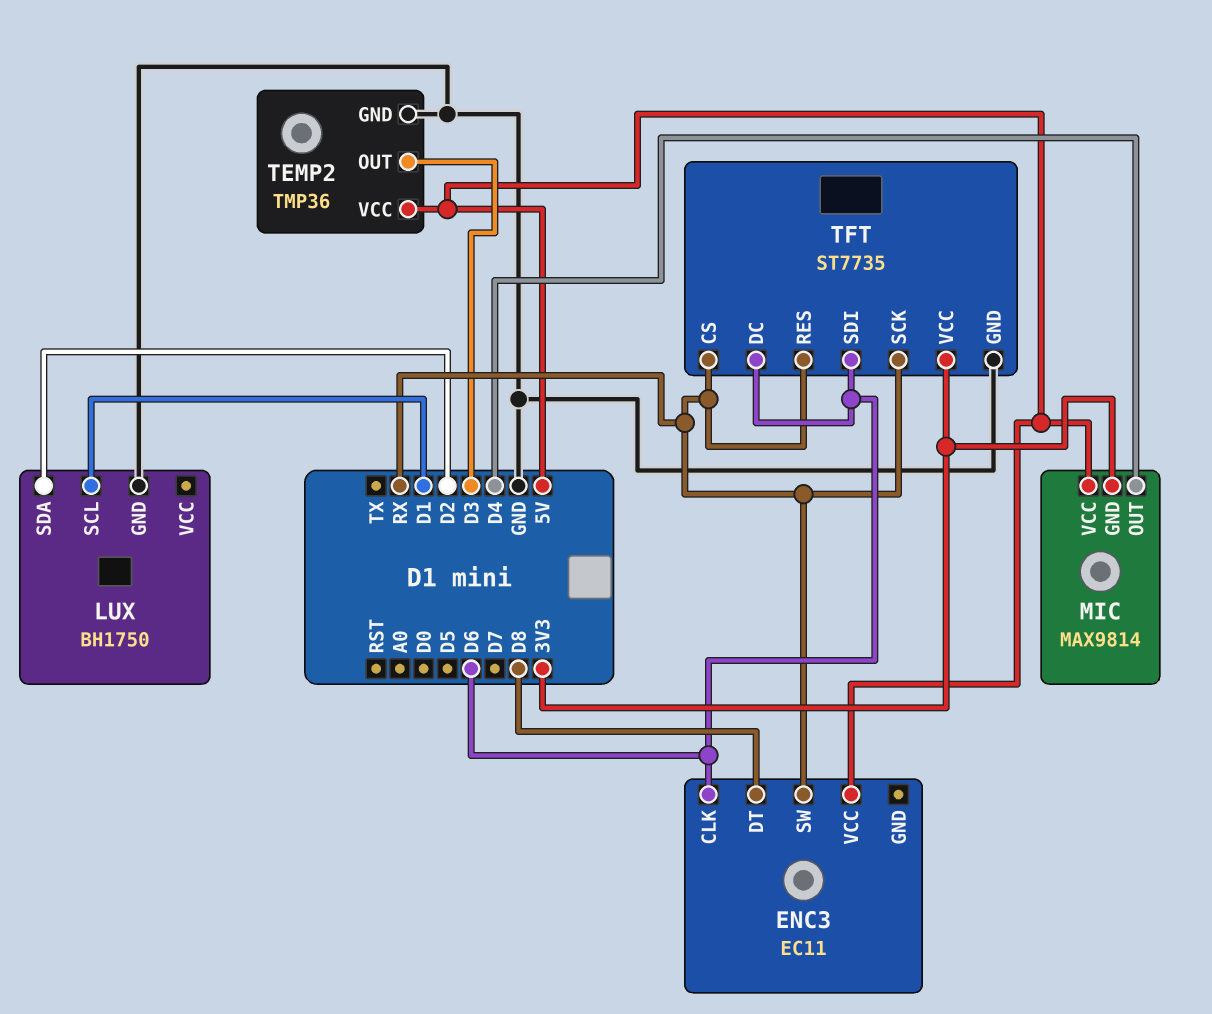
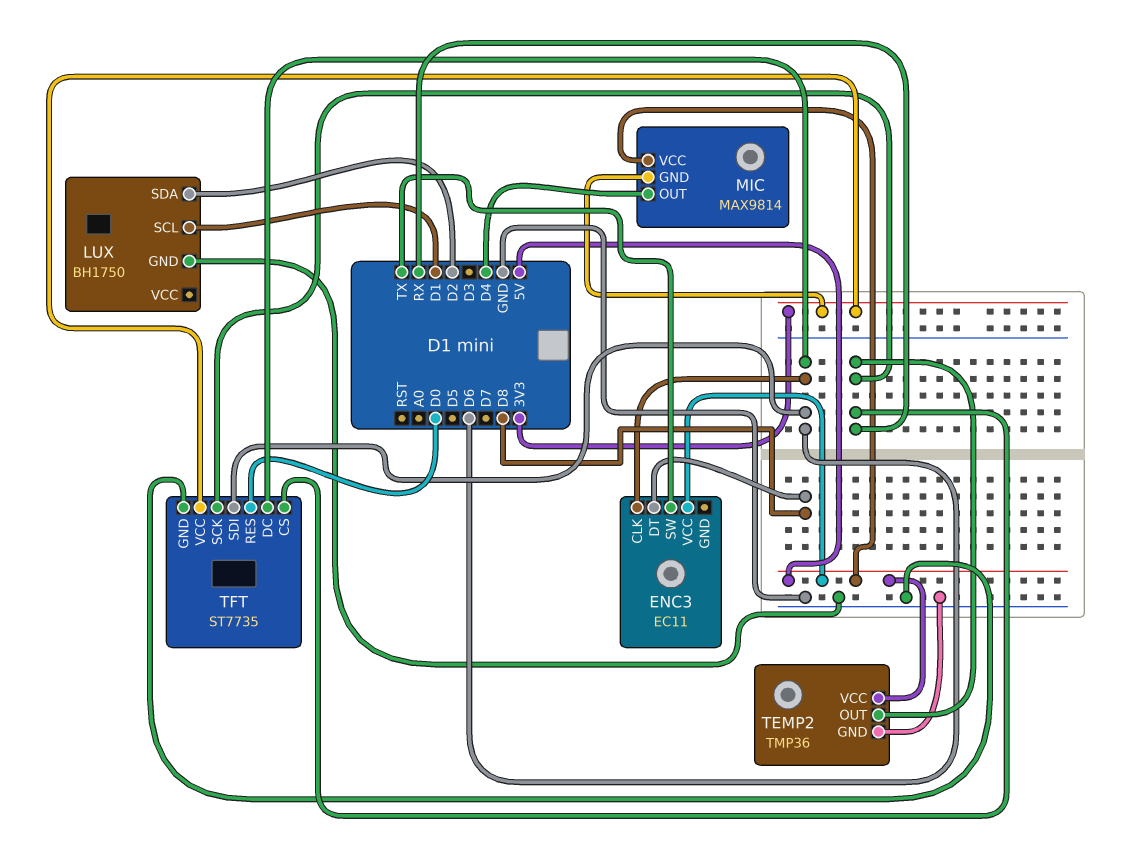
ENC3 pin SW: RX -> TX
TEMP2 pin OUT: D3 -> RX
TFT pin RES: RX -> D0

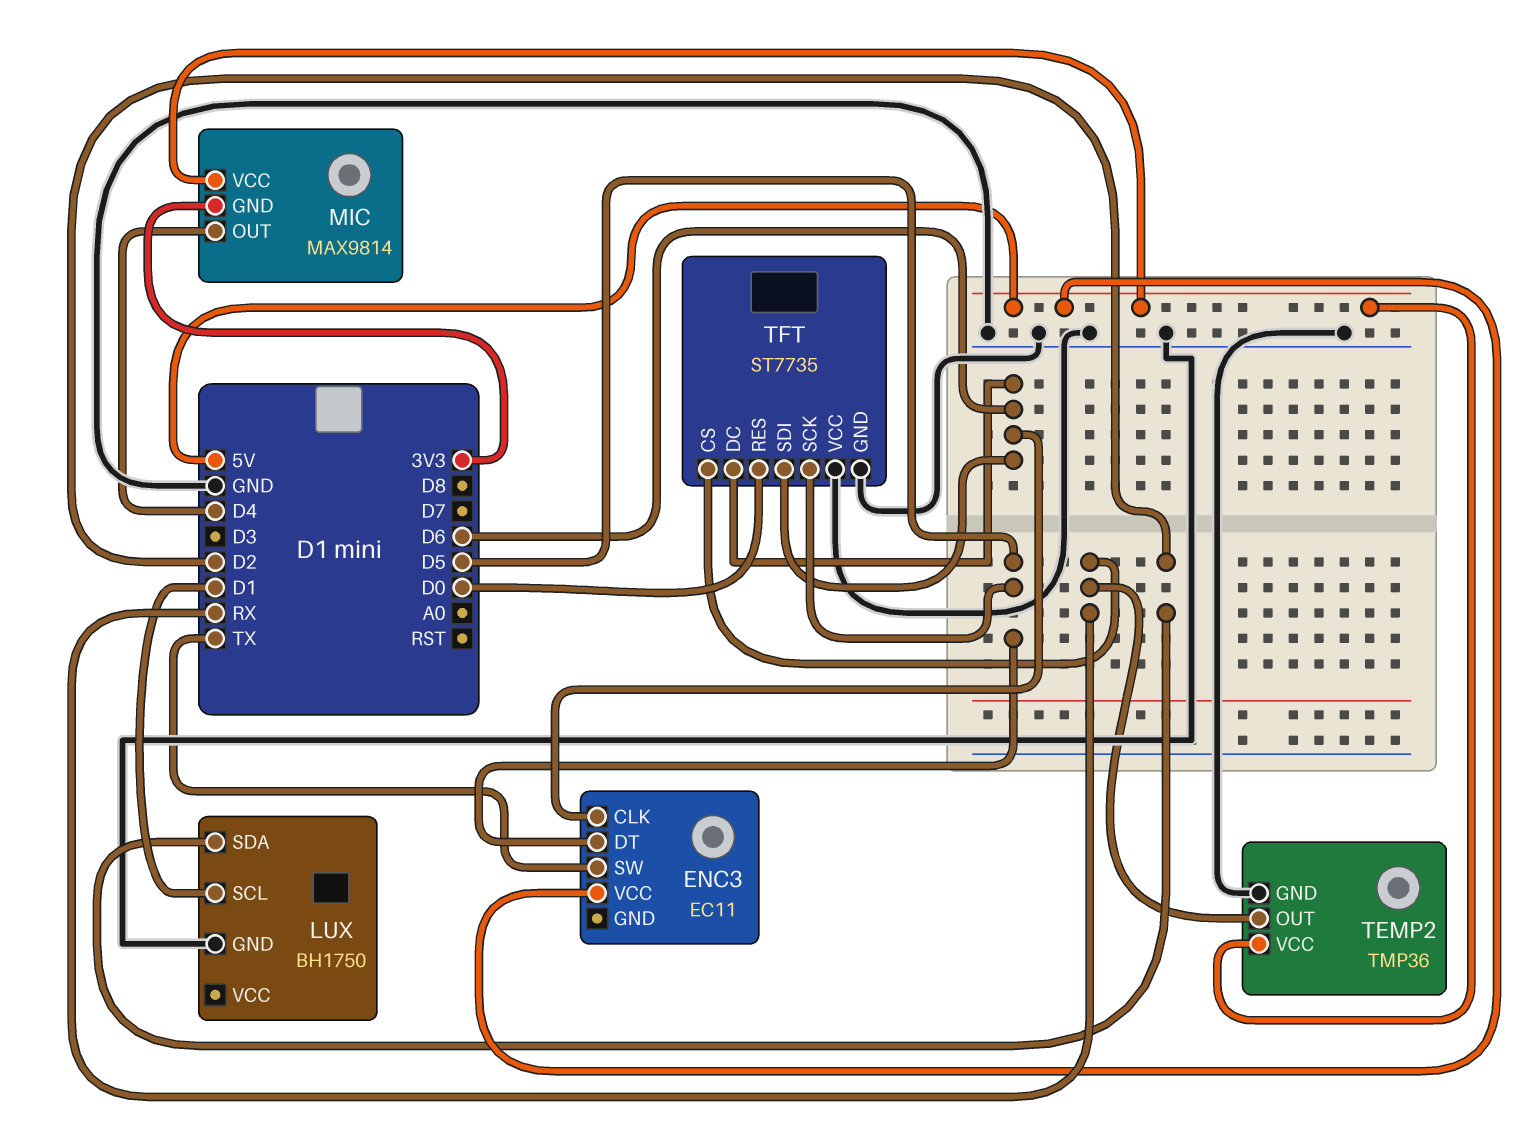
ENC3 pin DT: D8 -> D5
TFT pin SCK: RX -> D5
TFT pin VCC: 3V3 -> GND

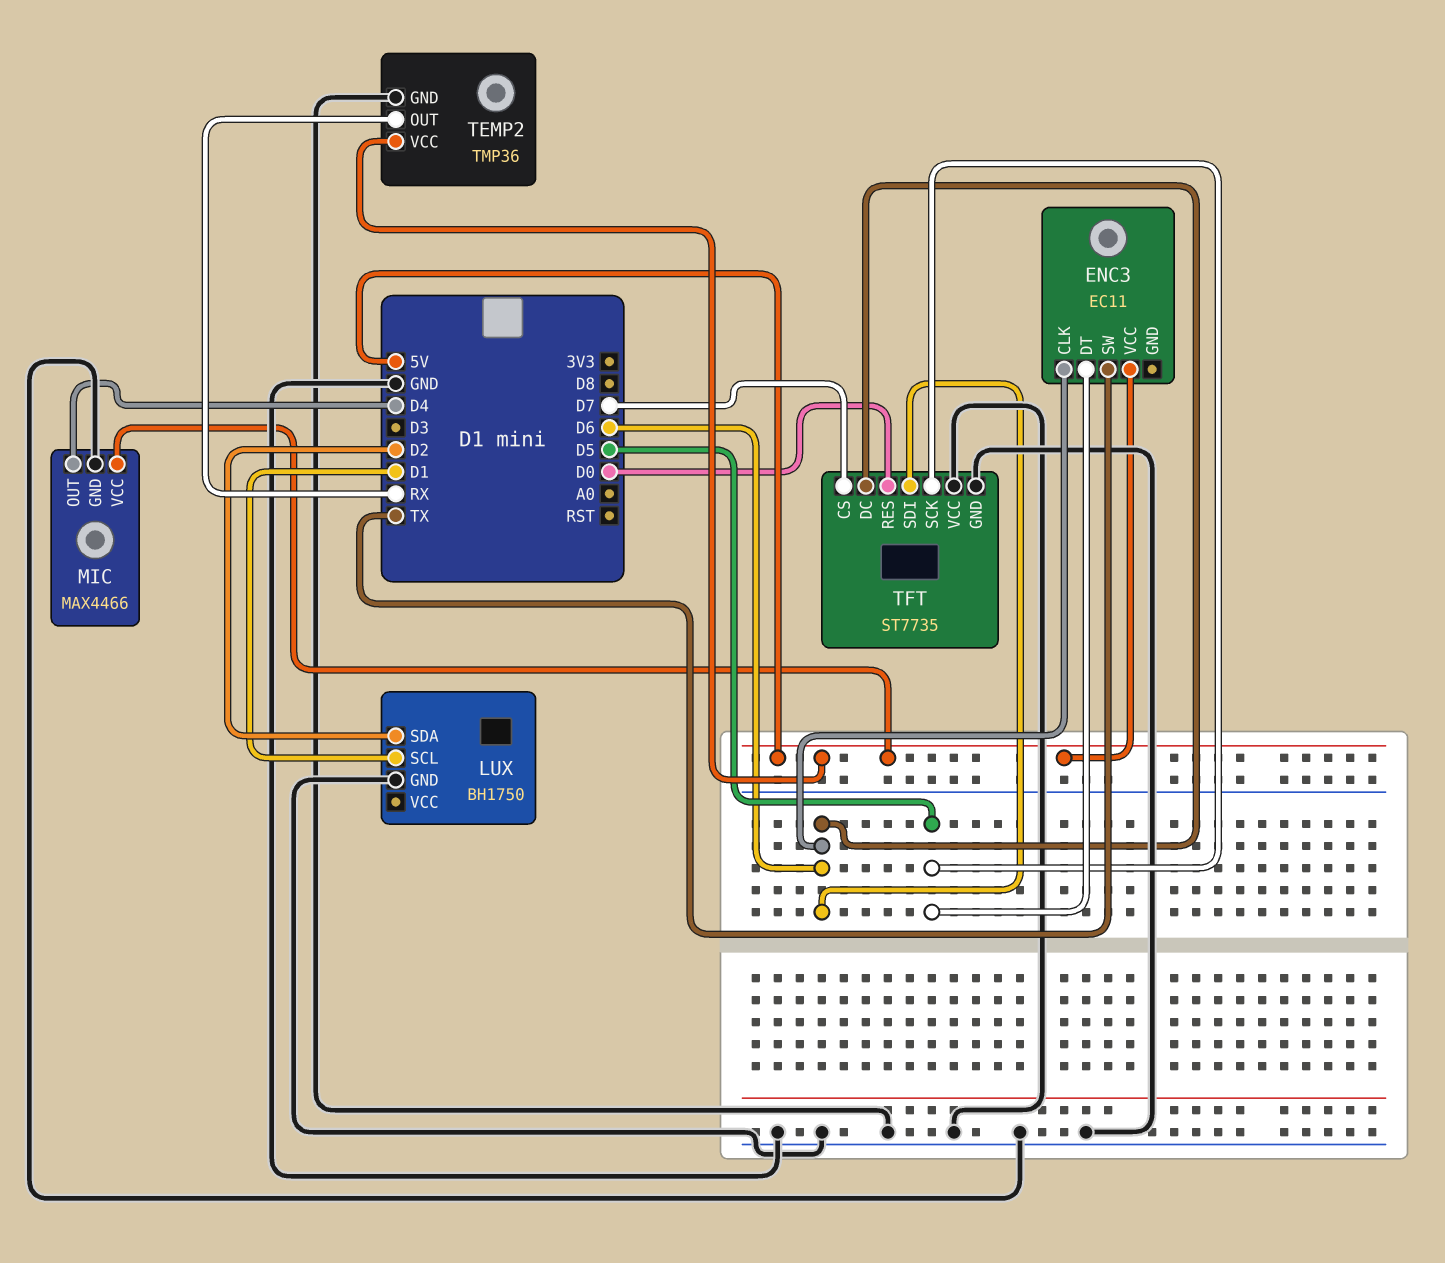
MIC: MAX9814 -> MAX4466
MIC pin GND: 3V3 -> GND
TFT pin CS: RX -> D7

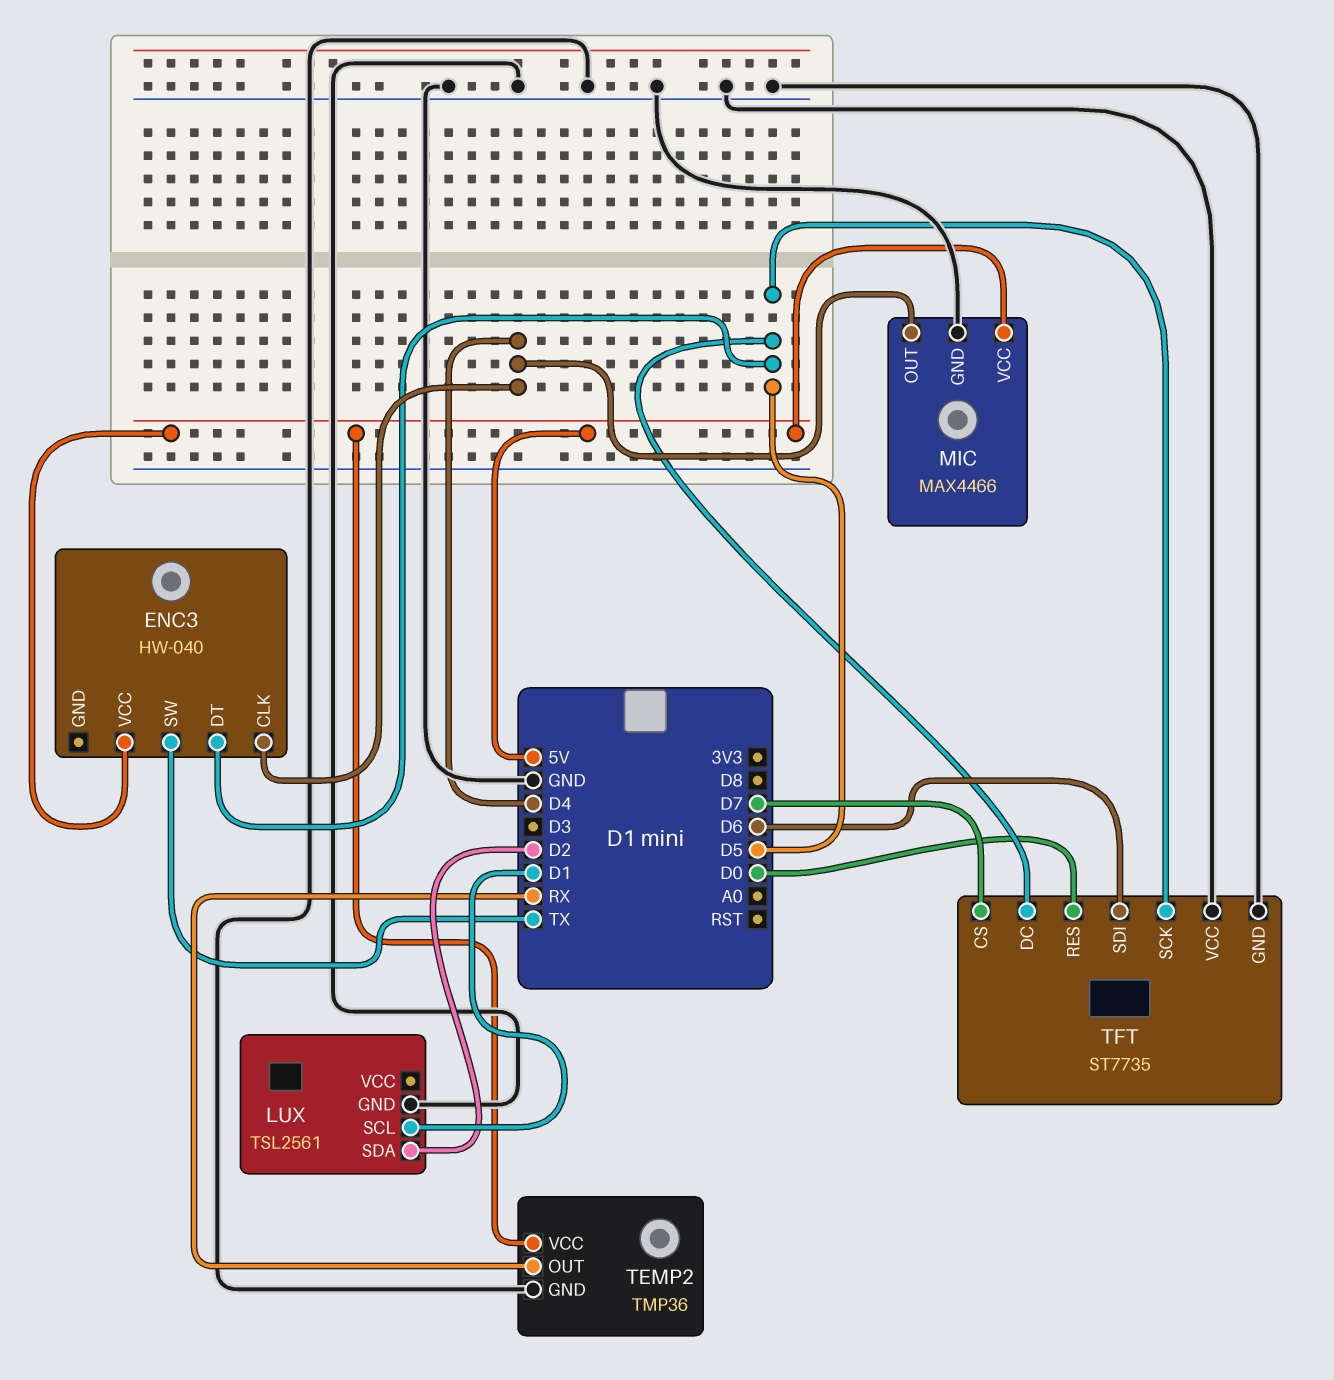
ENC3: EC11 -> HW-040
ENC3 pin CLK: D6 -> D4
LUX: BH1750 -> TSL2561
TFT pin DC: D6 -> D5

